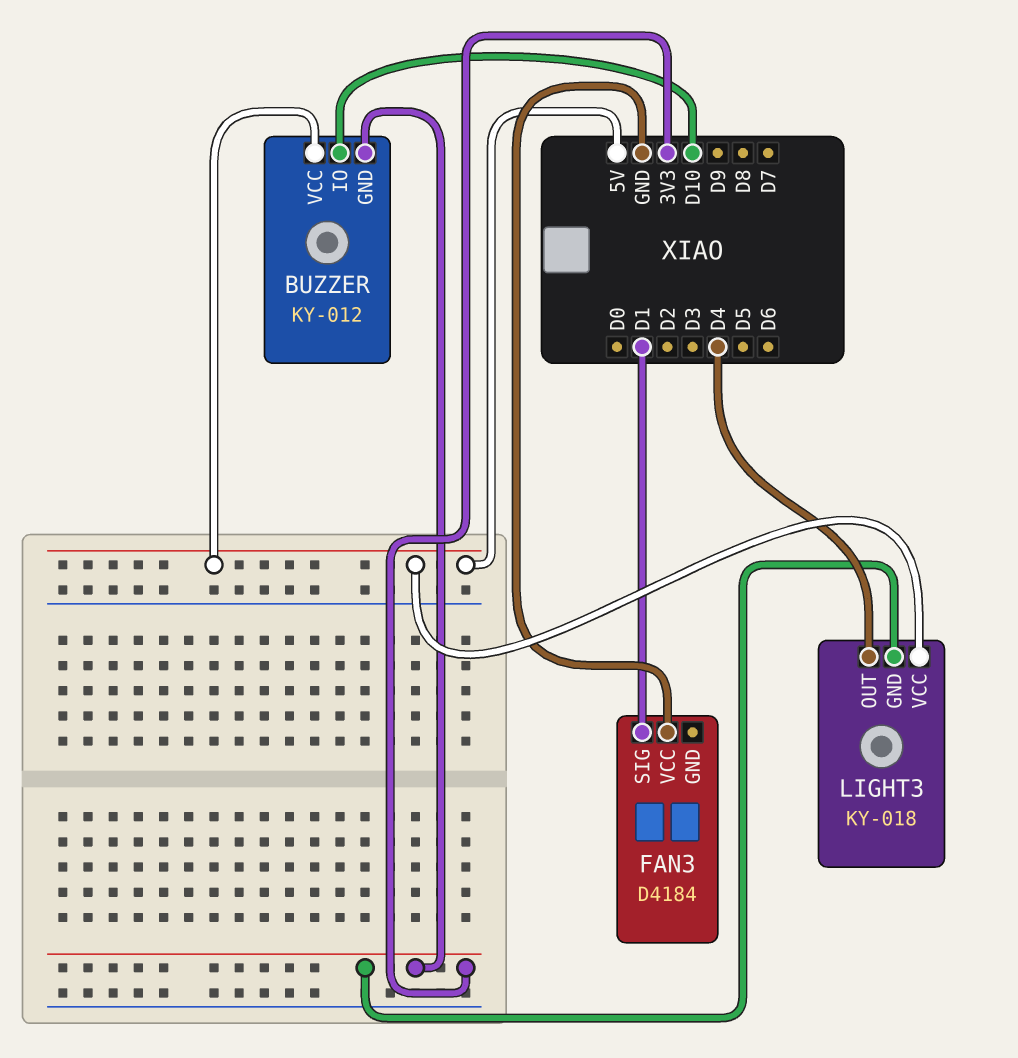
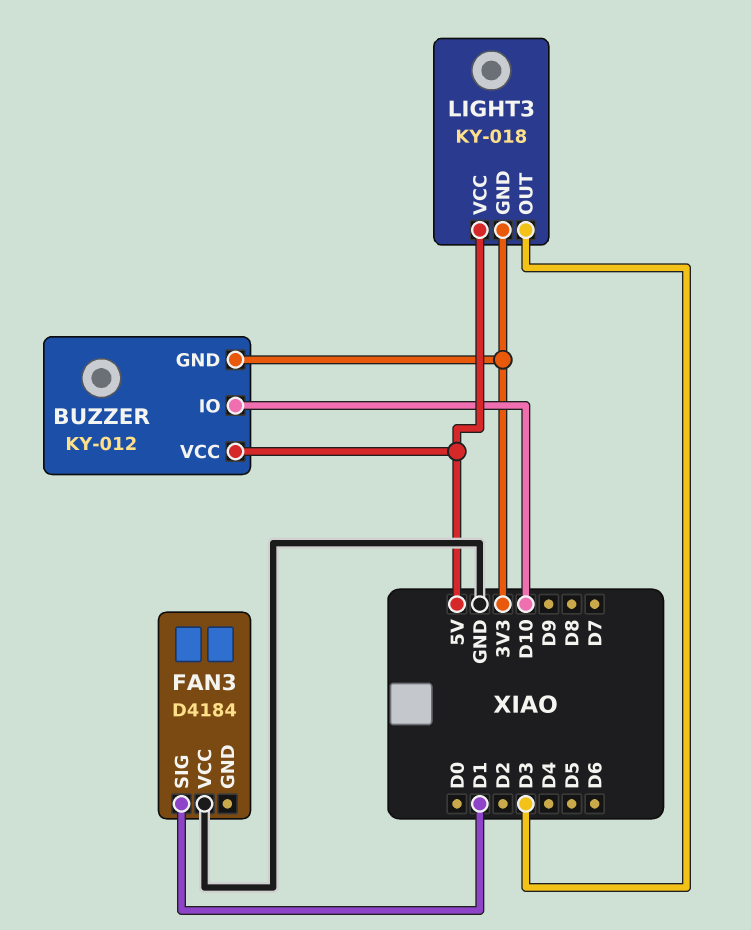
LIGHT3 pin OUT: D4 -> D3

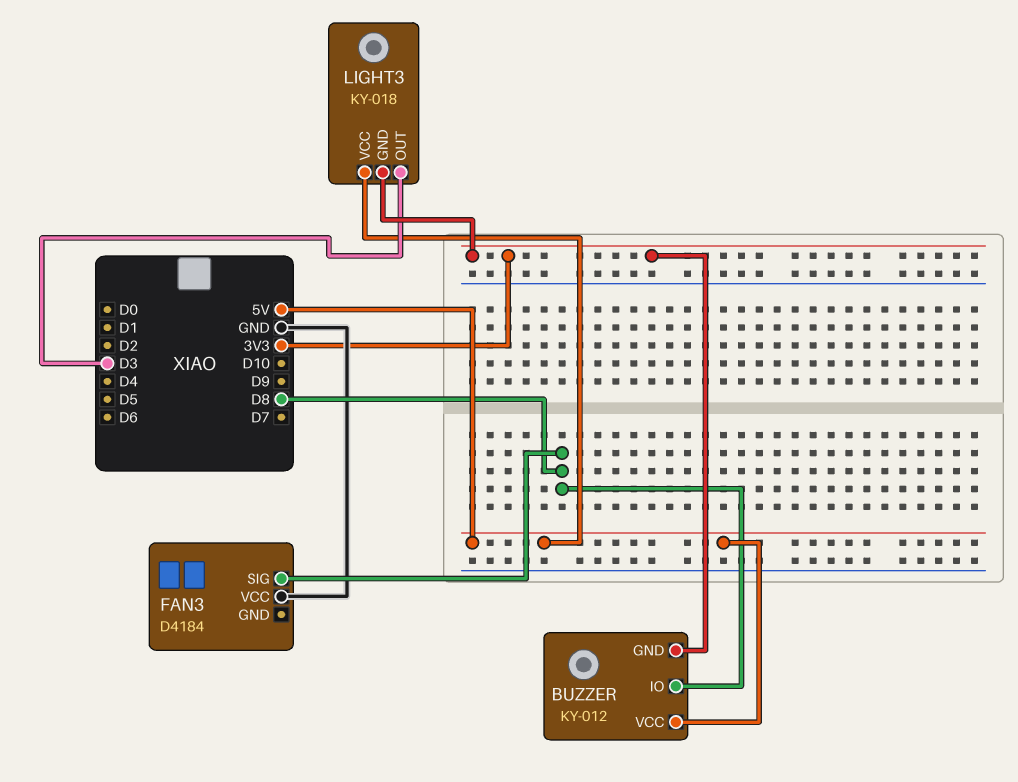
BUZZER pin IO: D10 -> D8
FAN3 pin SIG: D1 -> D8

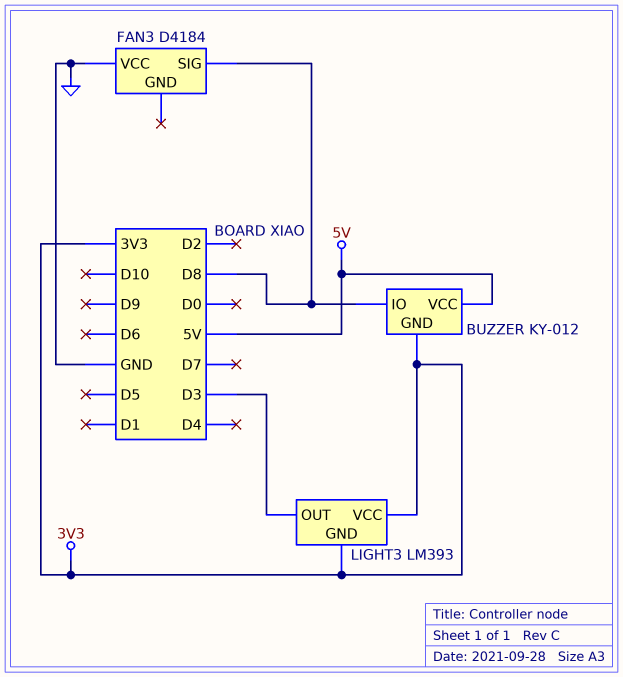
LIGHT3: KY-018 -> LM393
LIGHT3 pin VCC: 5V -> 3V3

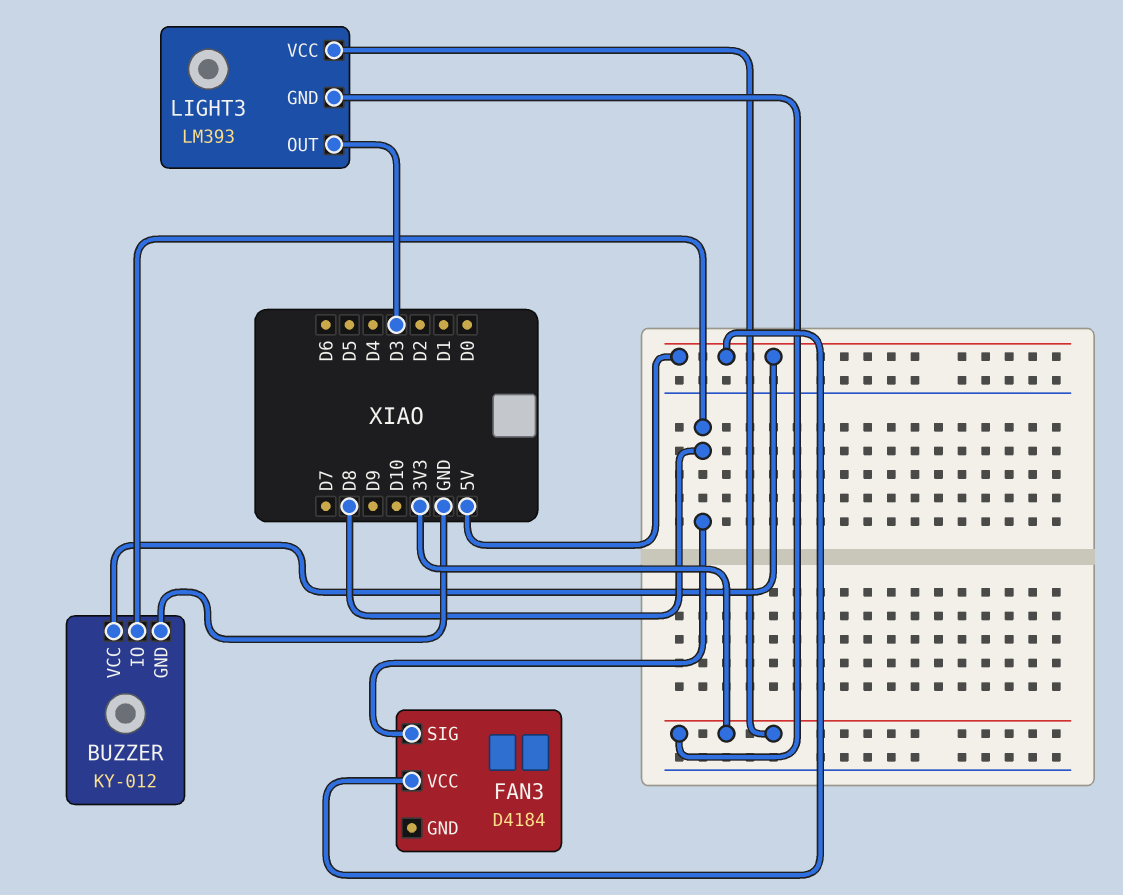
BUZZER pin GND: 3V3 -> GND
FAN3 pin VCC: GND -> 5V

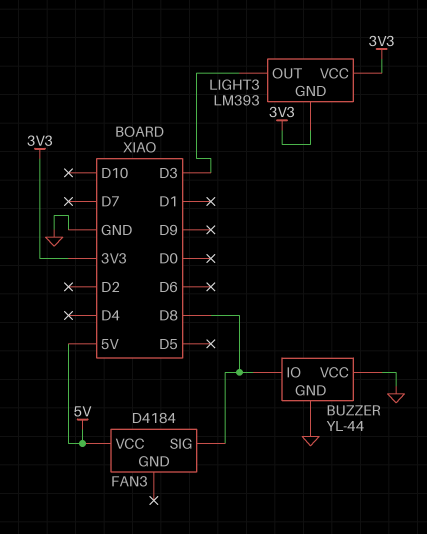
BUZZER: KY-012 -> YL-44
BUZZER pin VCC: 5V -> GND

